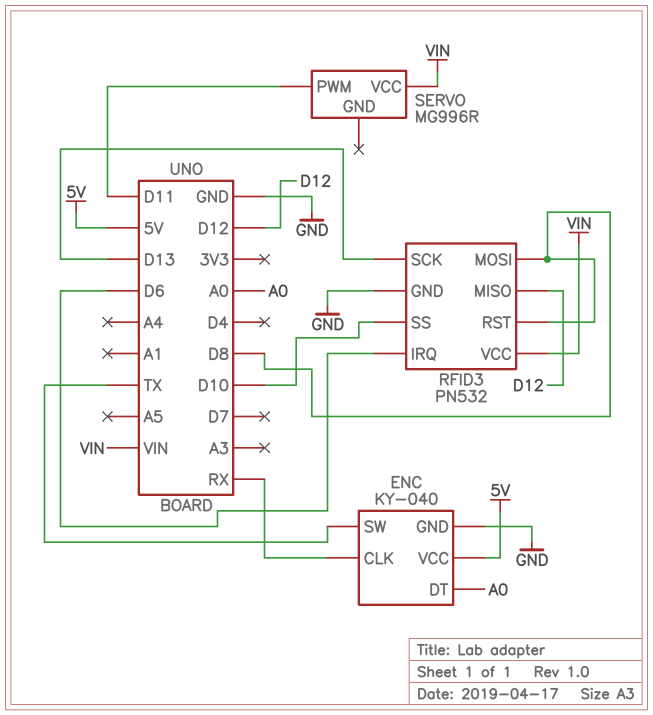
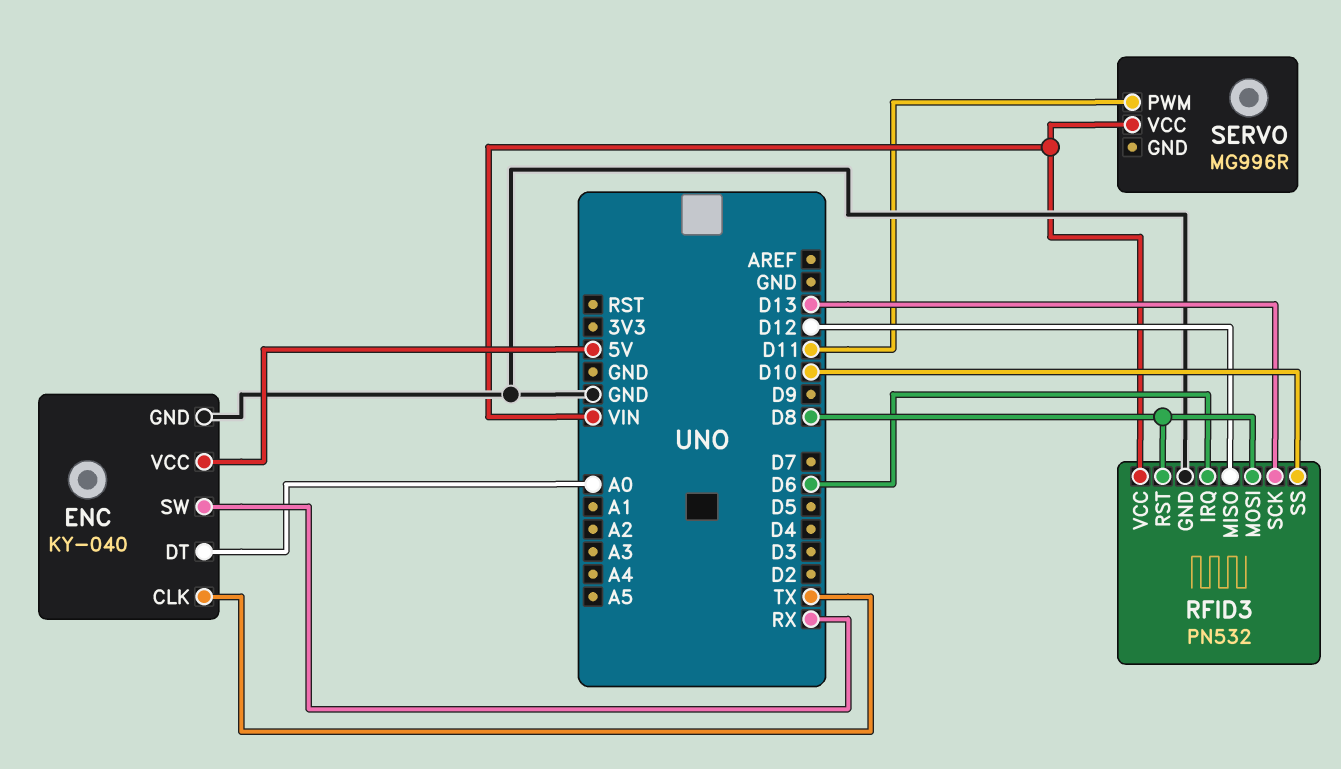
ENC pin CLK: RX -> TX
ENC pin SW: TX -> RX

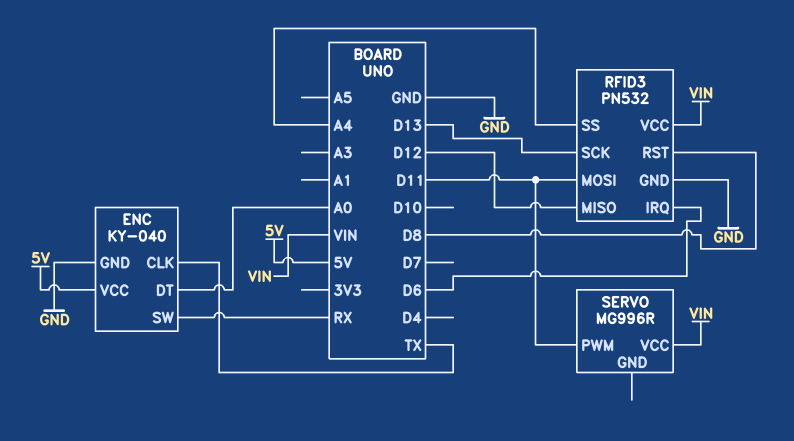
RFID3 pin MOSI: D8 -> D11
RFID3 pin SS: D10 -> A4

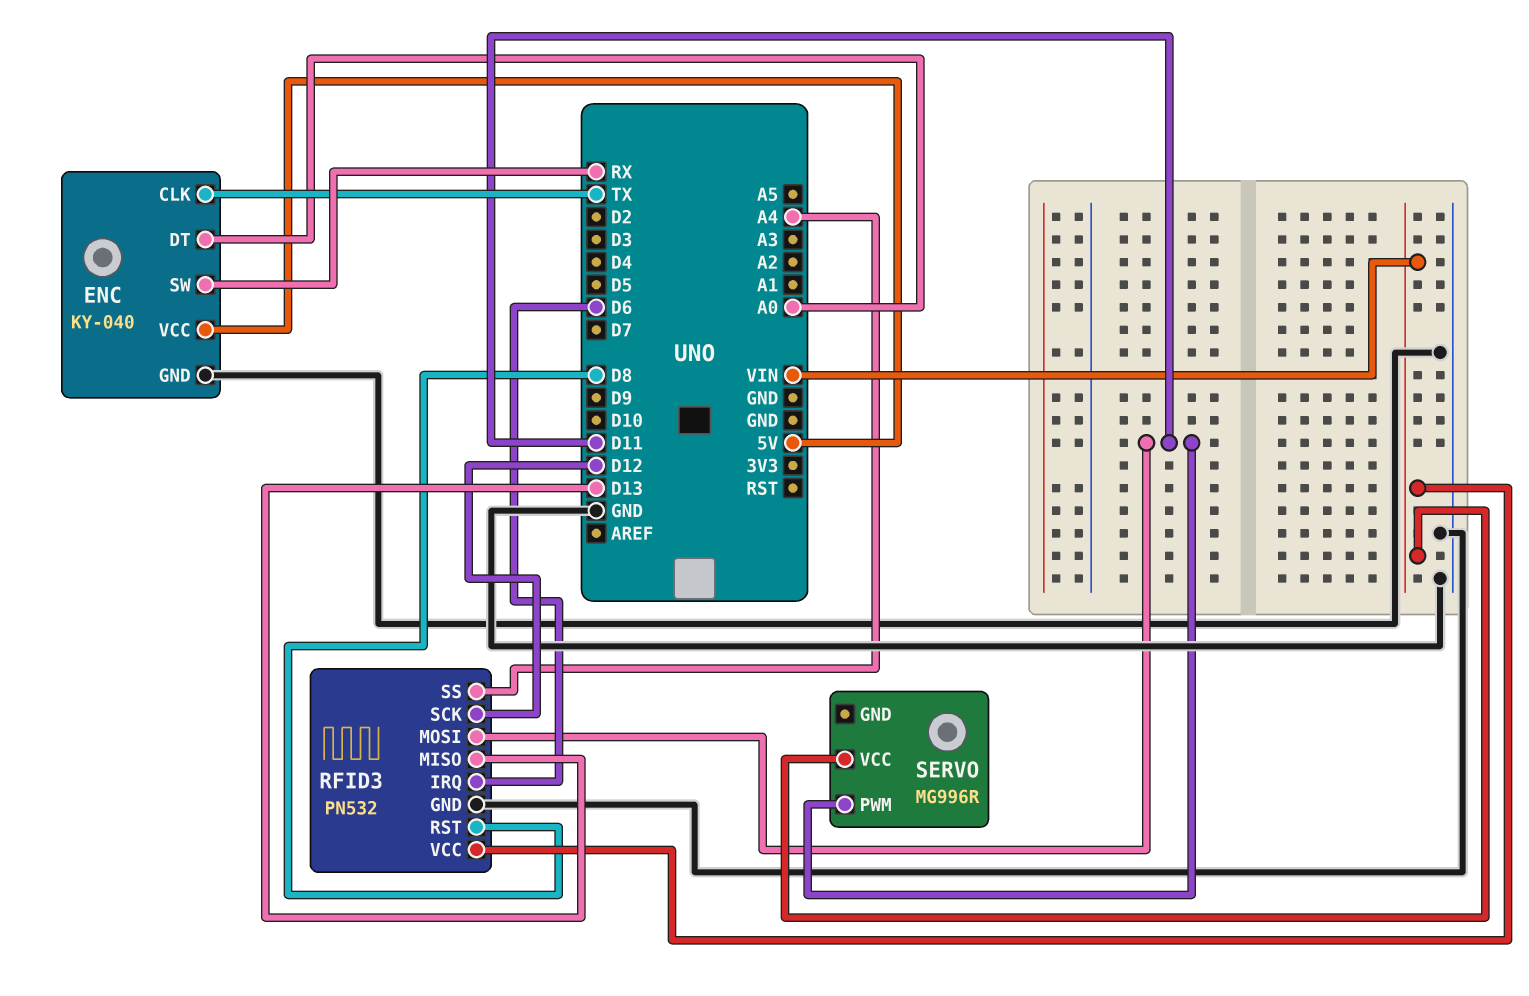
RFID3 pin MISO: D12 -> D13
RFID3 pin SCK: D13 -> D12

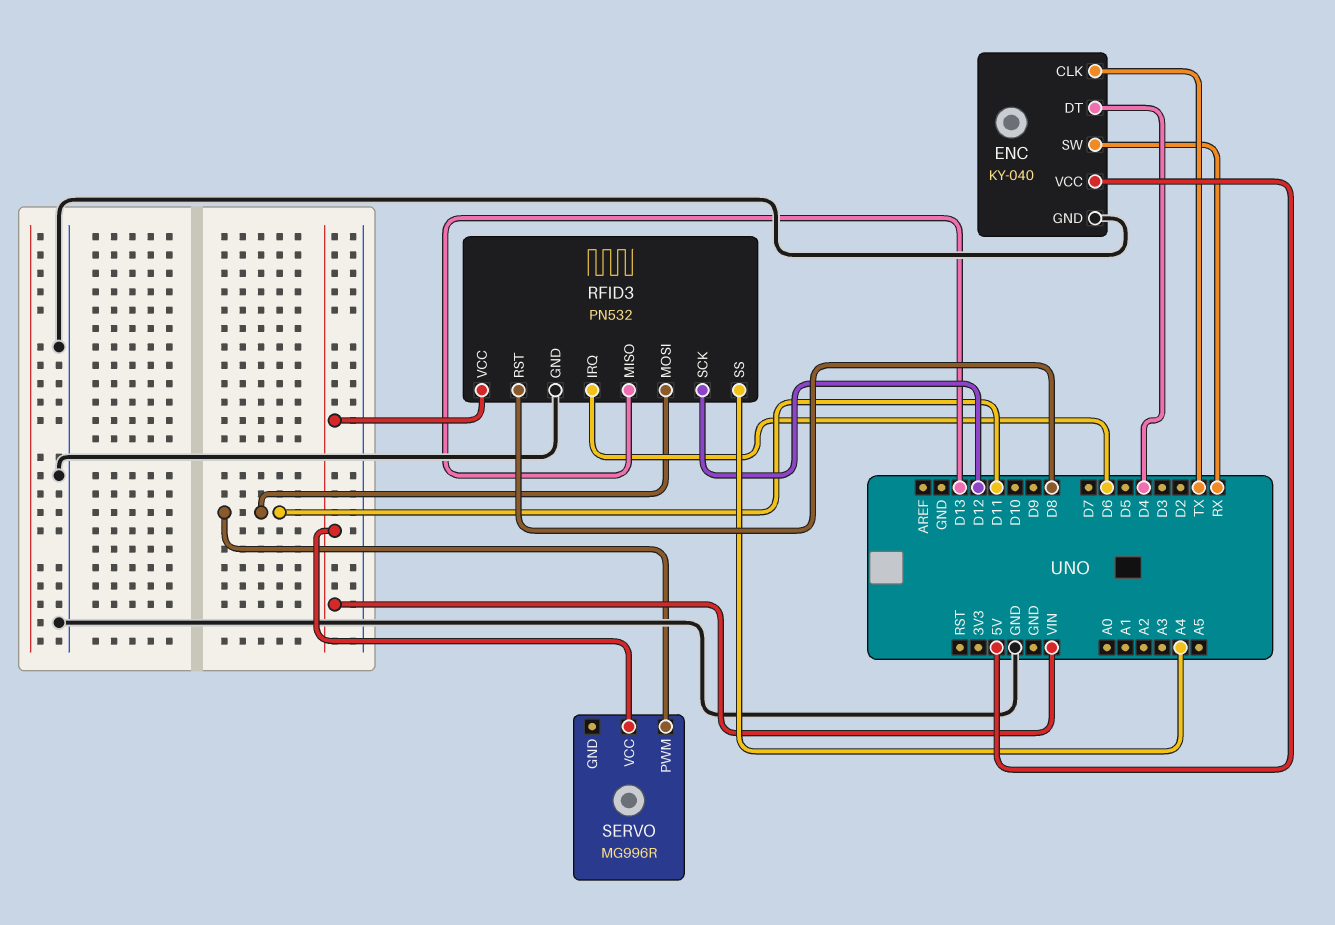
ENC pin DT: A0 -> D4

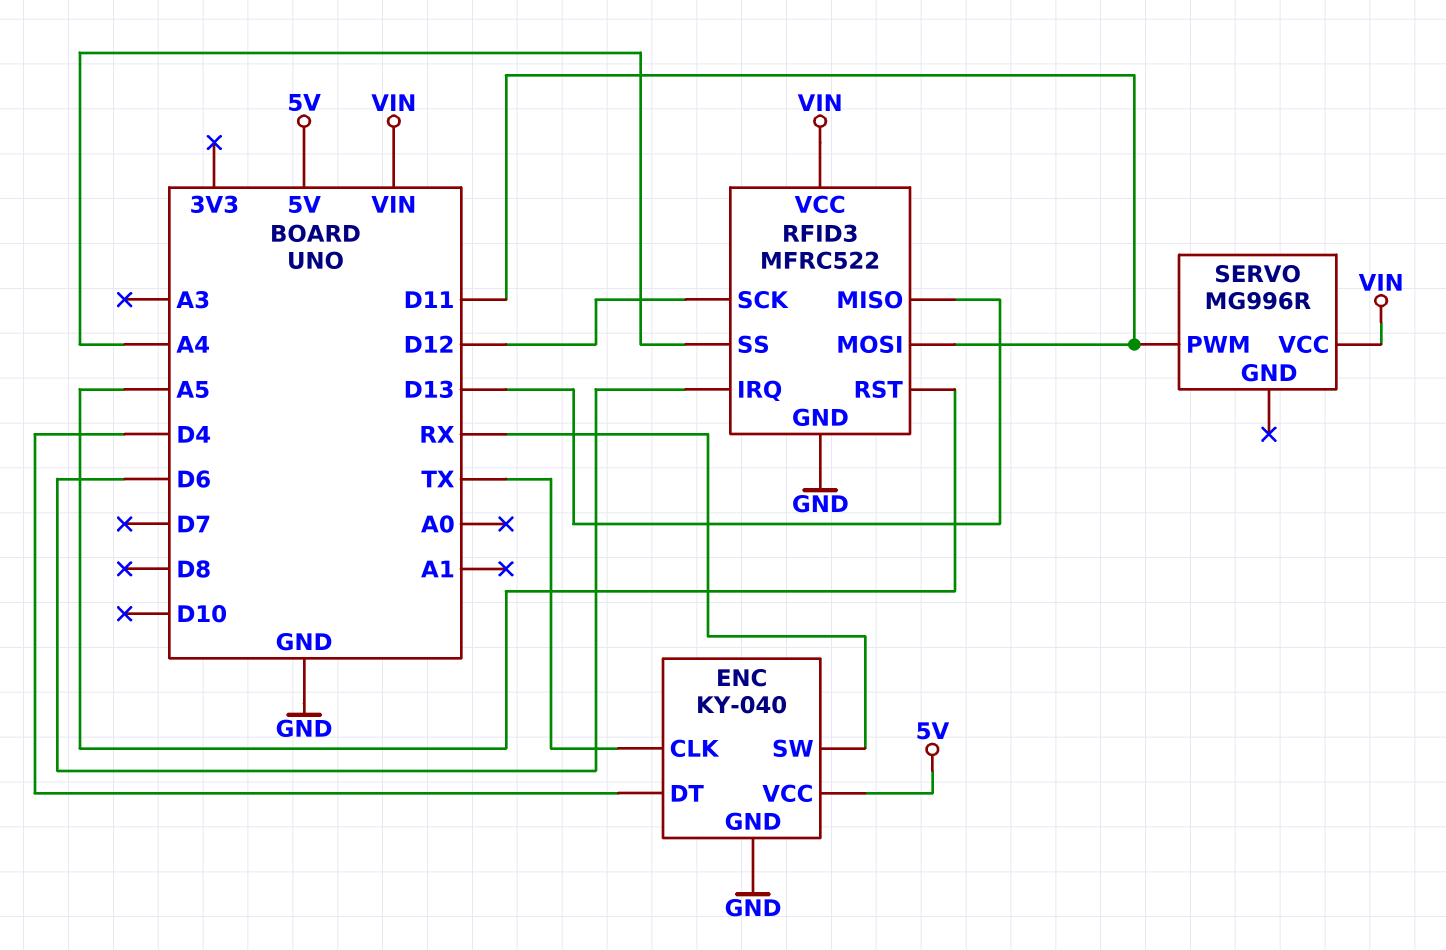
RFID3: PN532 -> MFRC522
RFID3 pin RST: D8 -> A5

